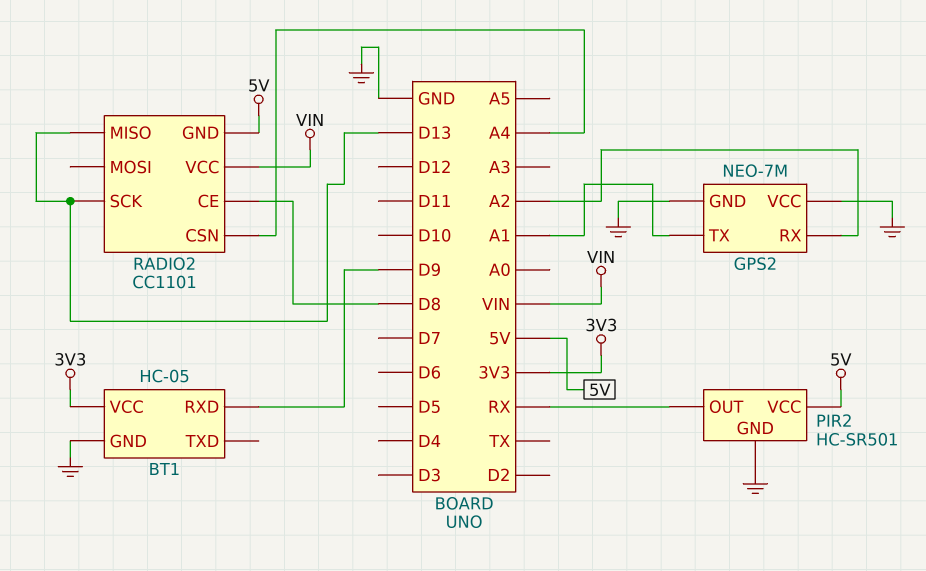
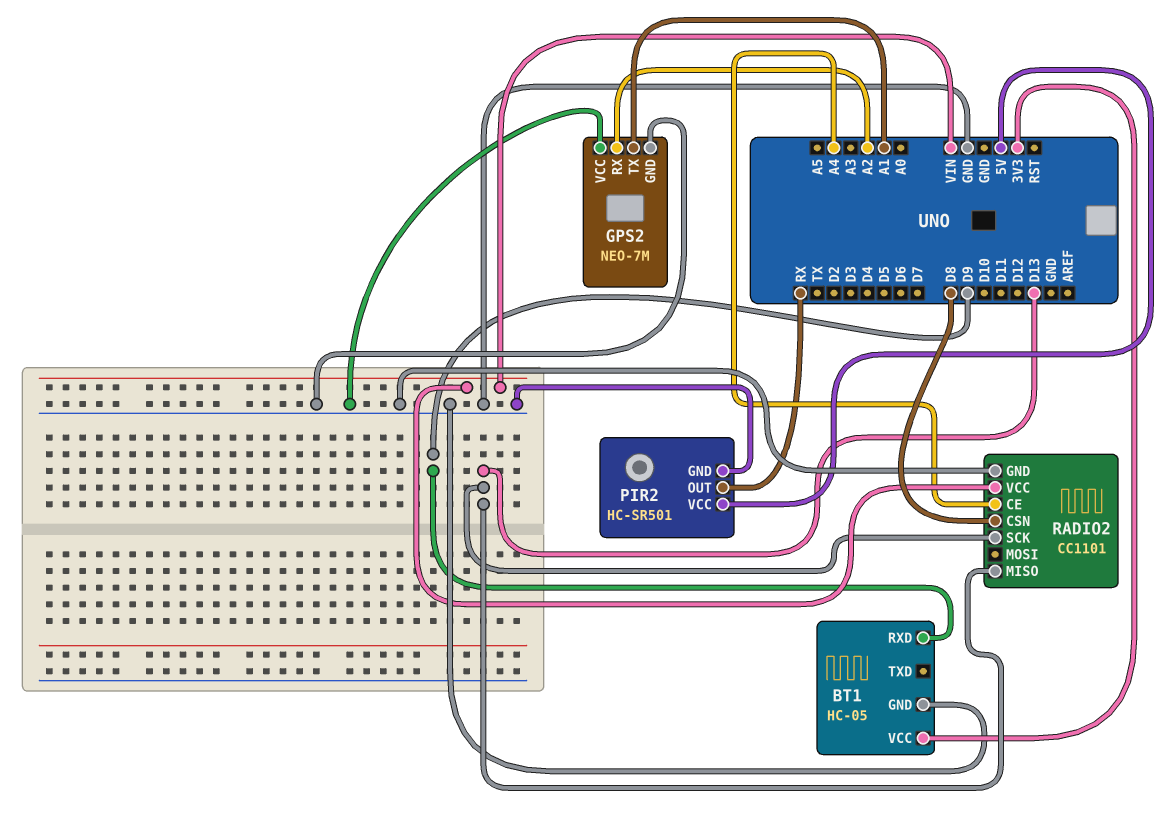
RADIO2 pin CE: D8 -> A4
RADIO2 pin CSN: A4 -> D8
RADIO2 pin GND: 5V -> GND

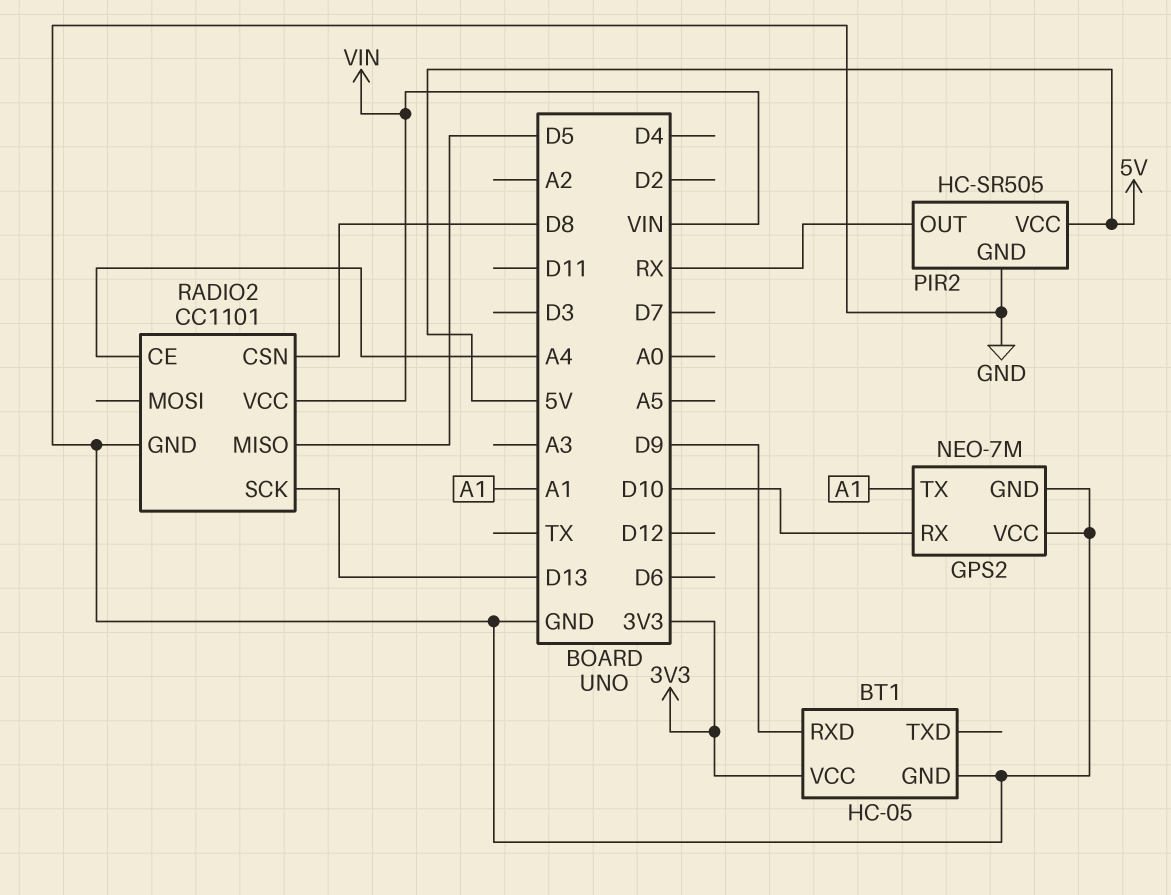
GPS2 pin RX: A2 -> D10
PIR2: HC-SR501 -> HC-SR505
RADIO2 pin MISO: D13 -> D5

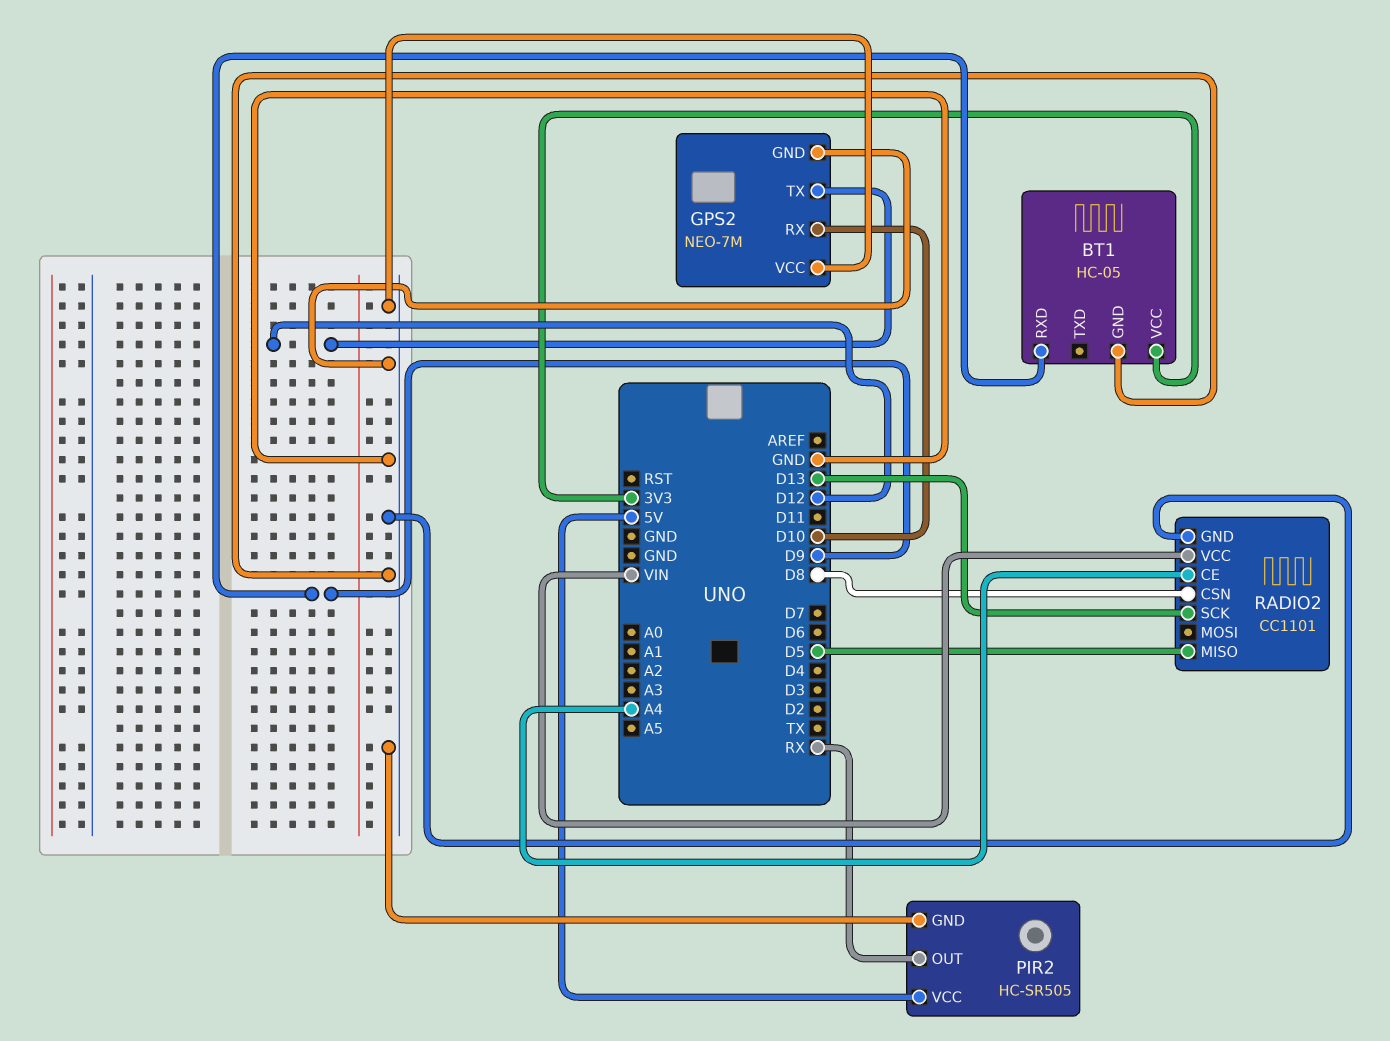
GPS2 pin TX: A1 -> D12

